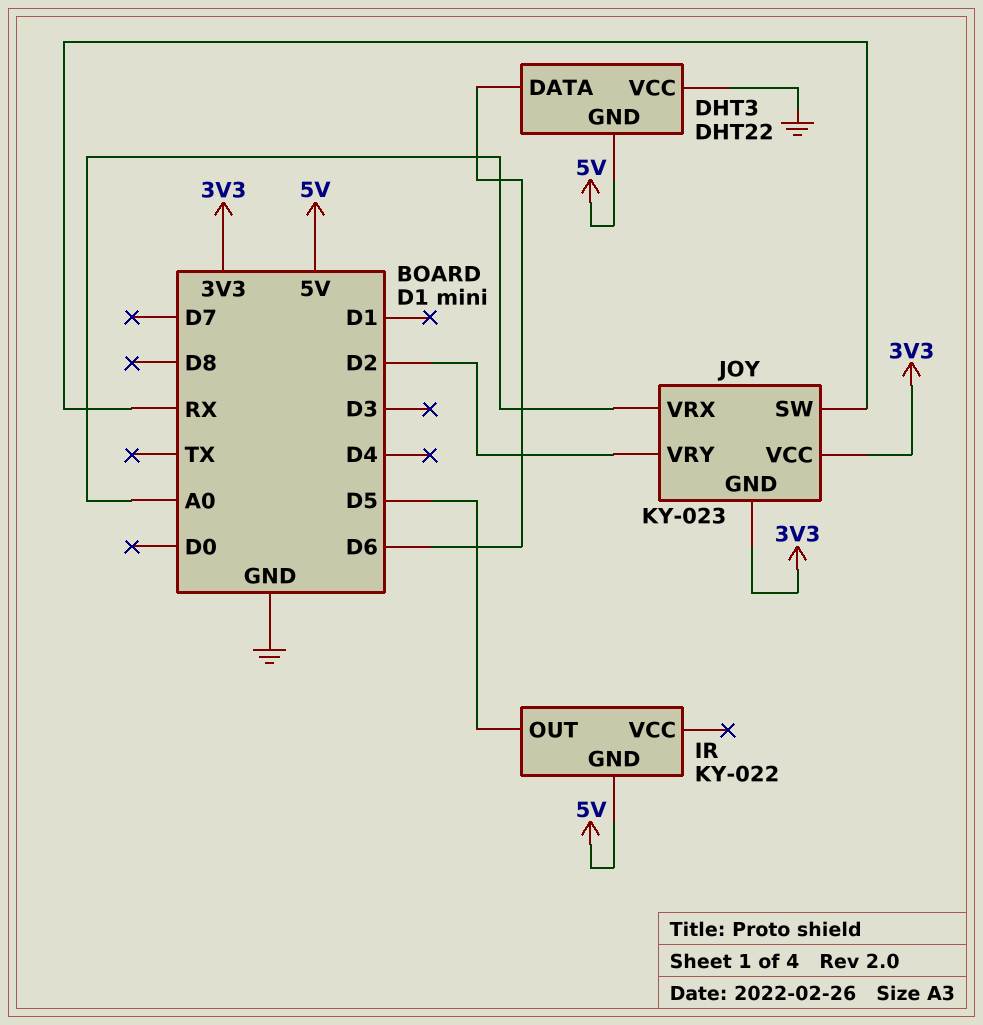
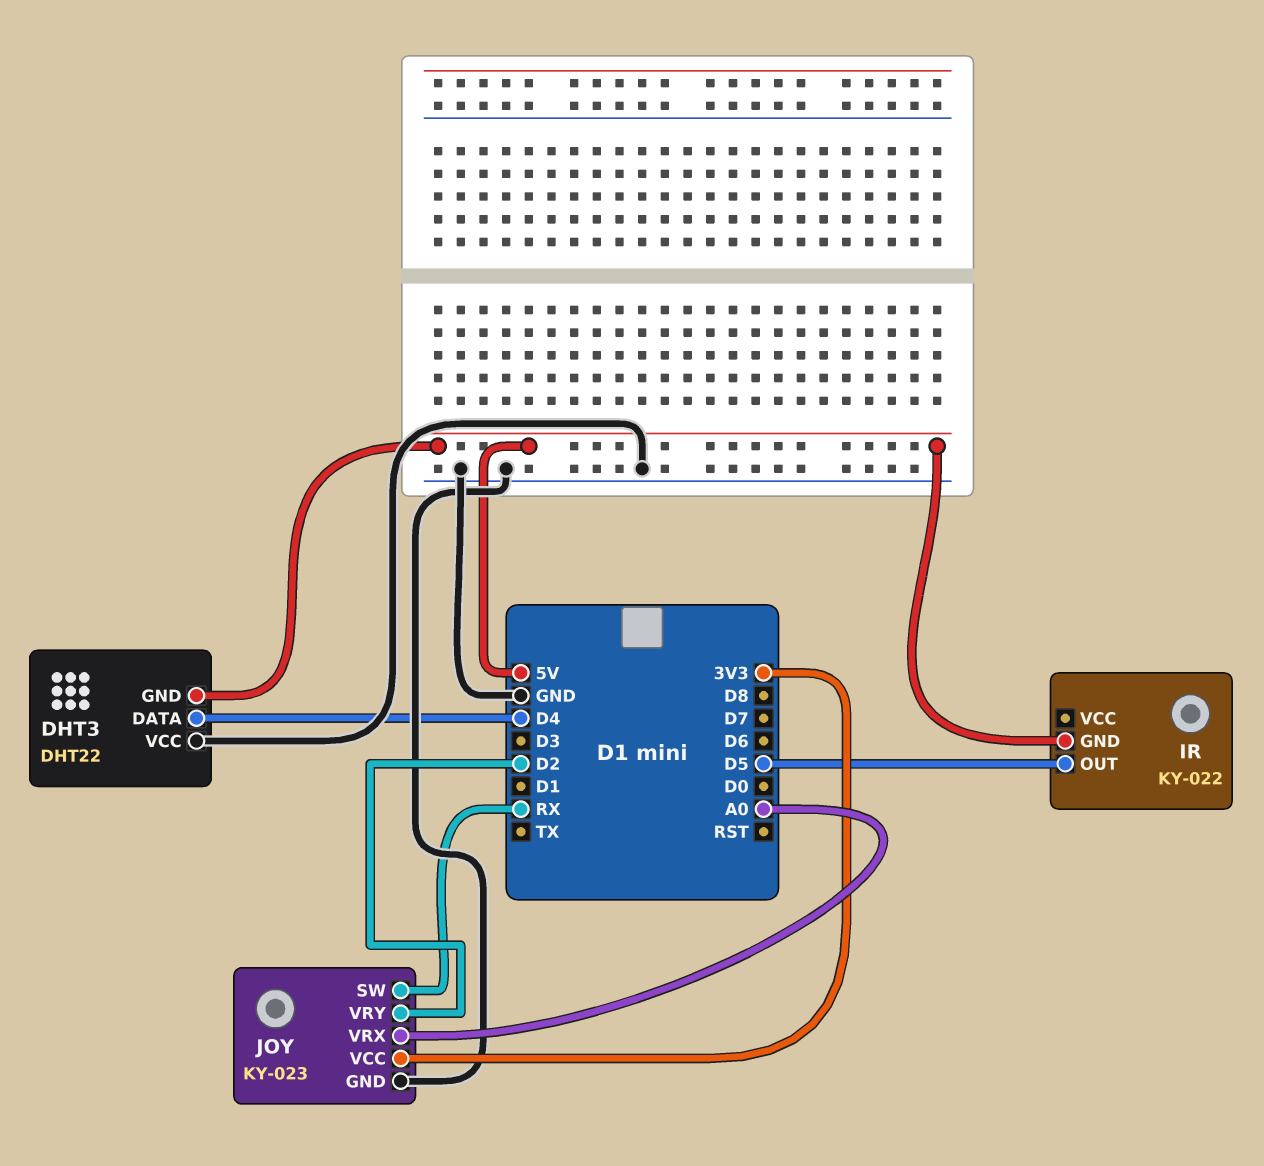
DHT3 pin DATA: D6 -> D4
JOY pin GND: 3V3 -> GND

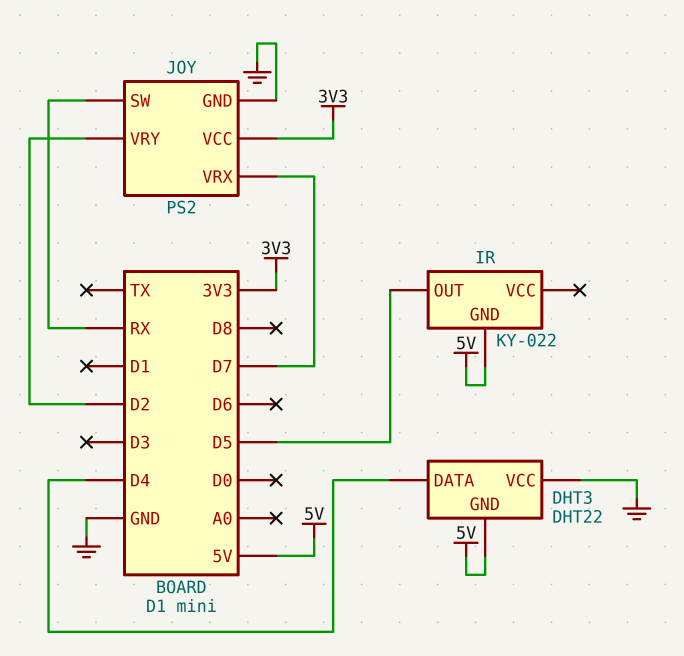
JOY: KY-023 -> PS2
JOY pin VRX: A0 -> D7

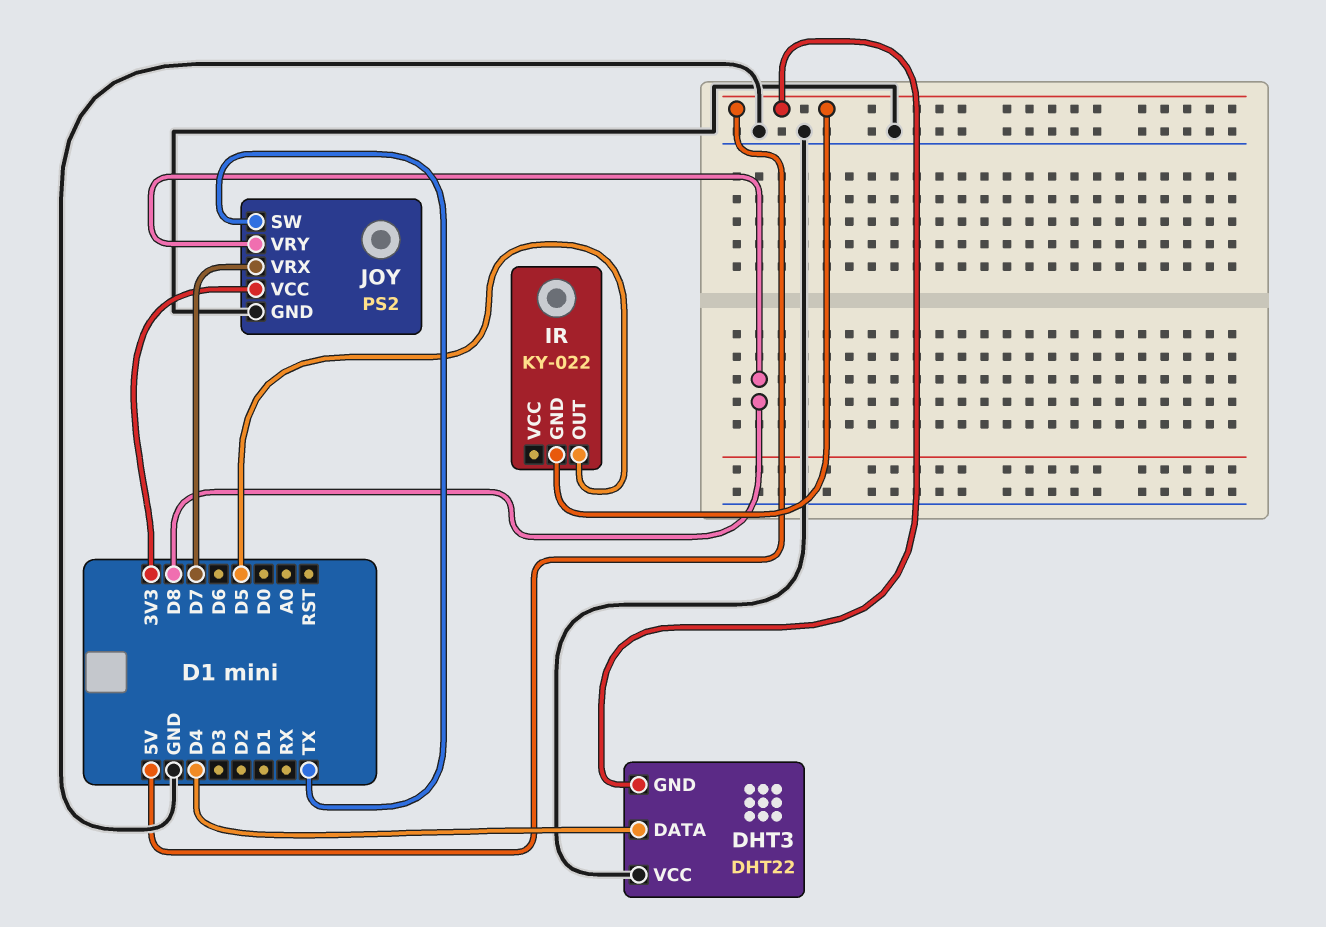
JOY pin SW: RX -> TX
JOY pin VRY: D2 -> D8

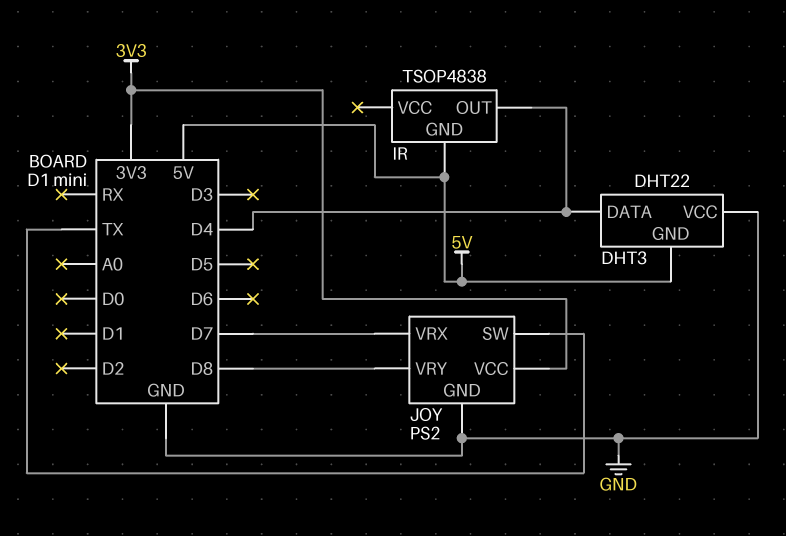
IR: KY-022 -> TSOP4838
IR pin OUT: D5 -> D4

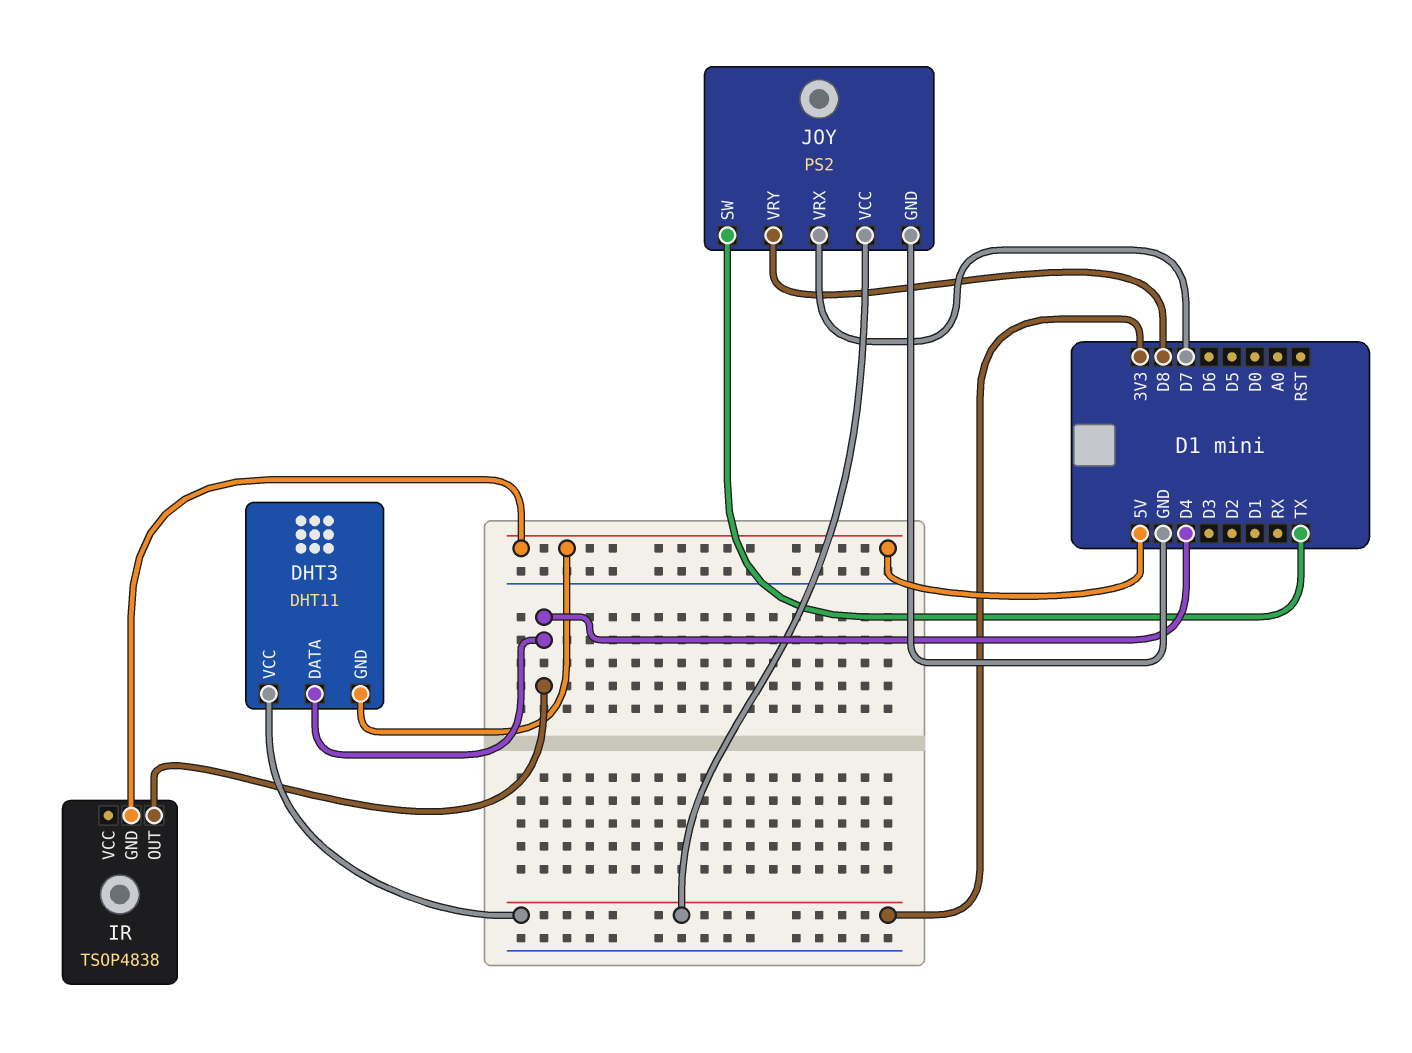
DHT3: DHT22 -> DHT11
DHT3 pin VCC: GND -> 3V3

